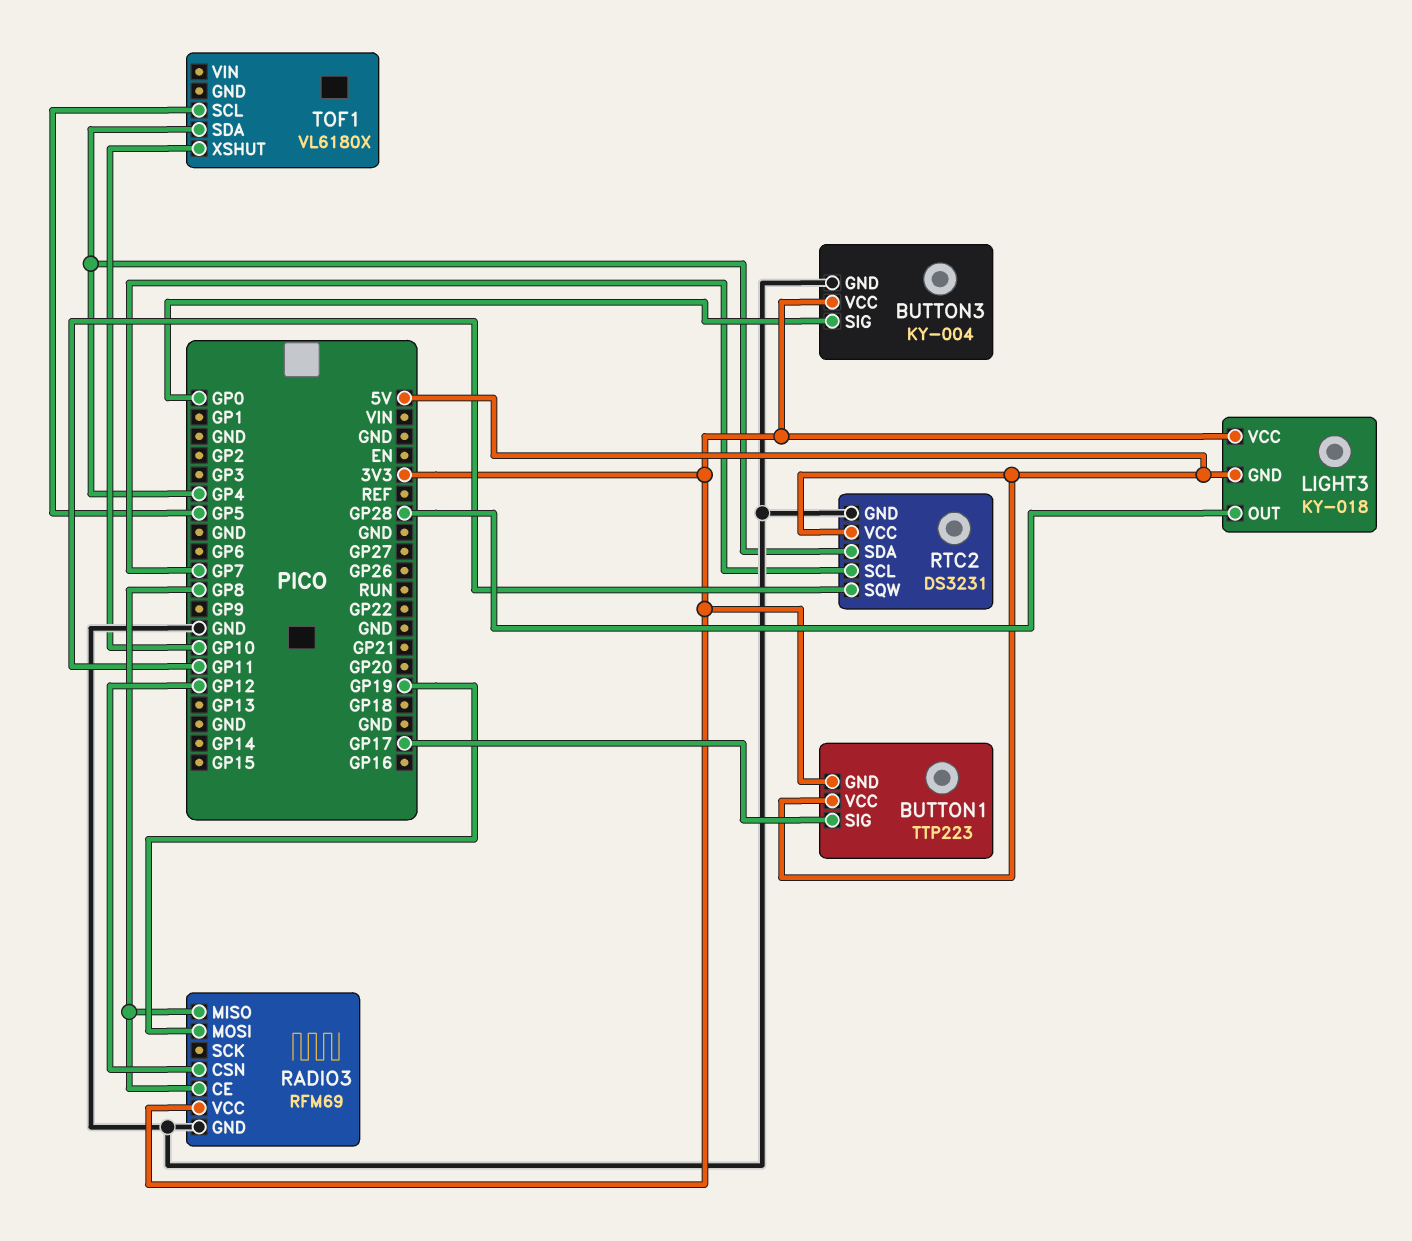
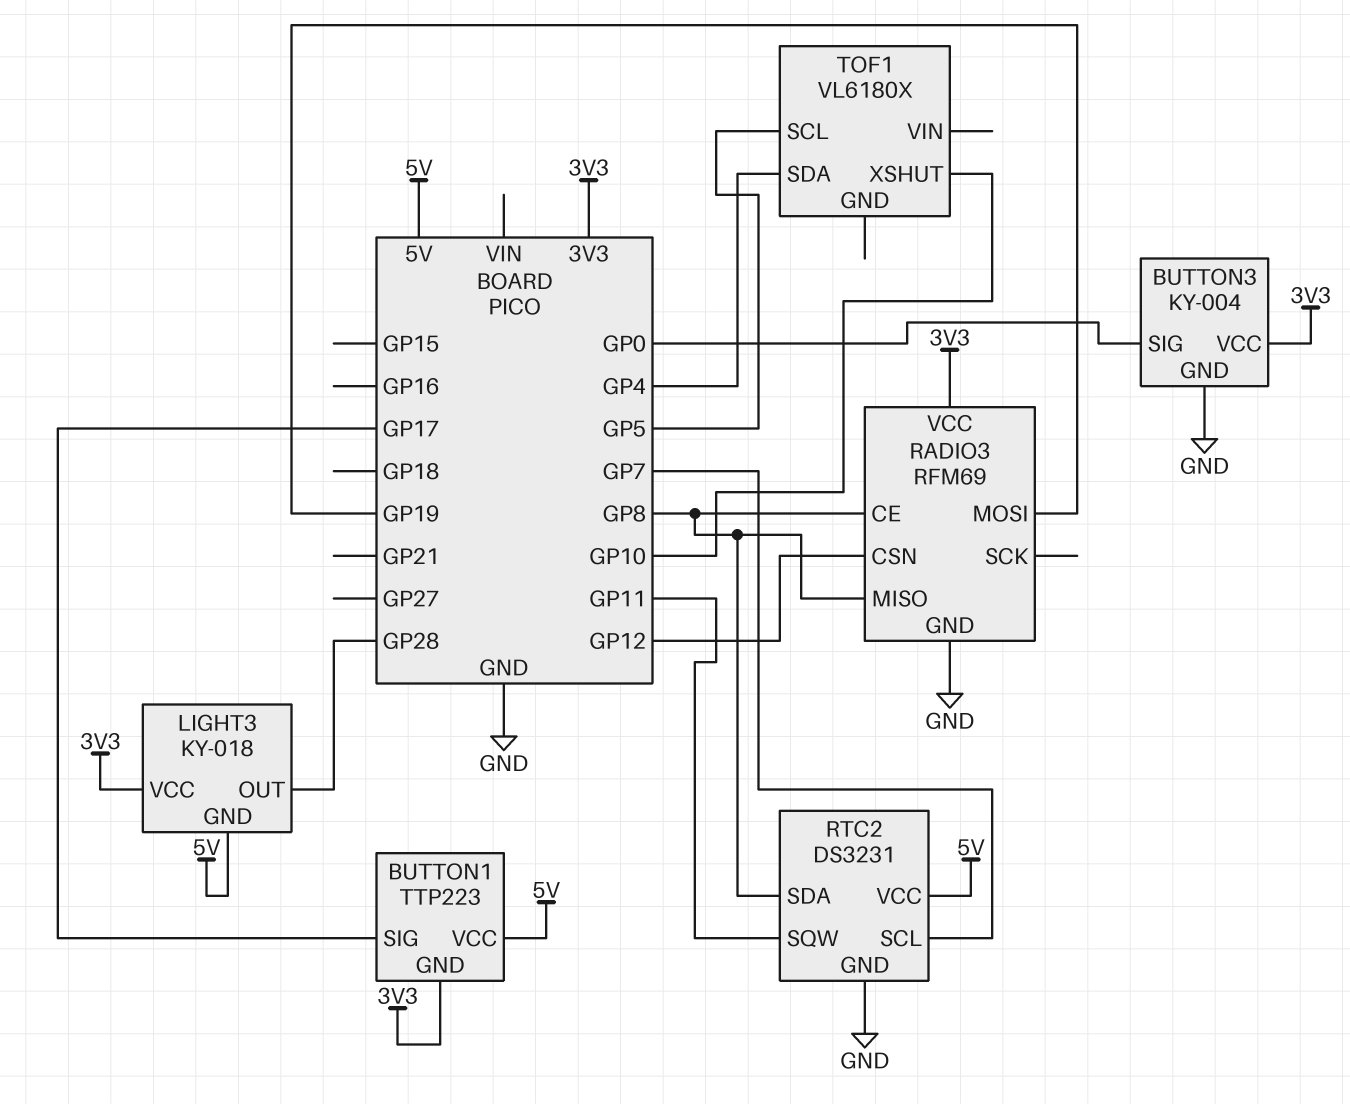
RTC2 pin SDA: GP4 -> GP8

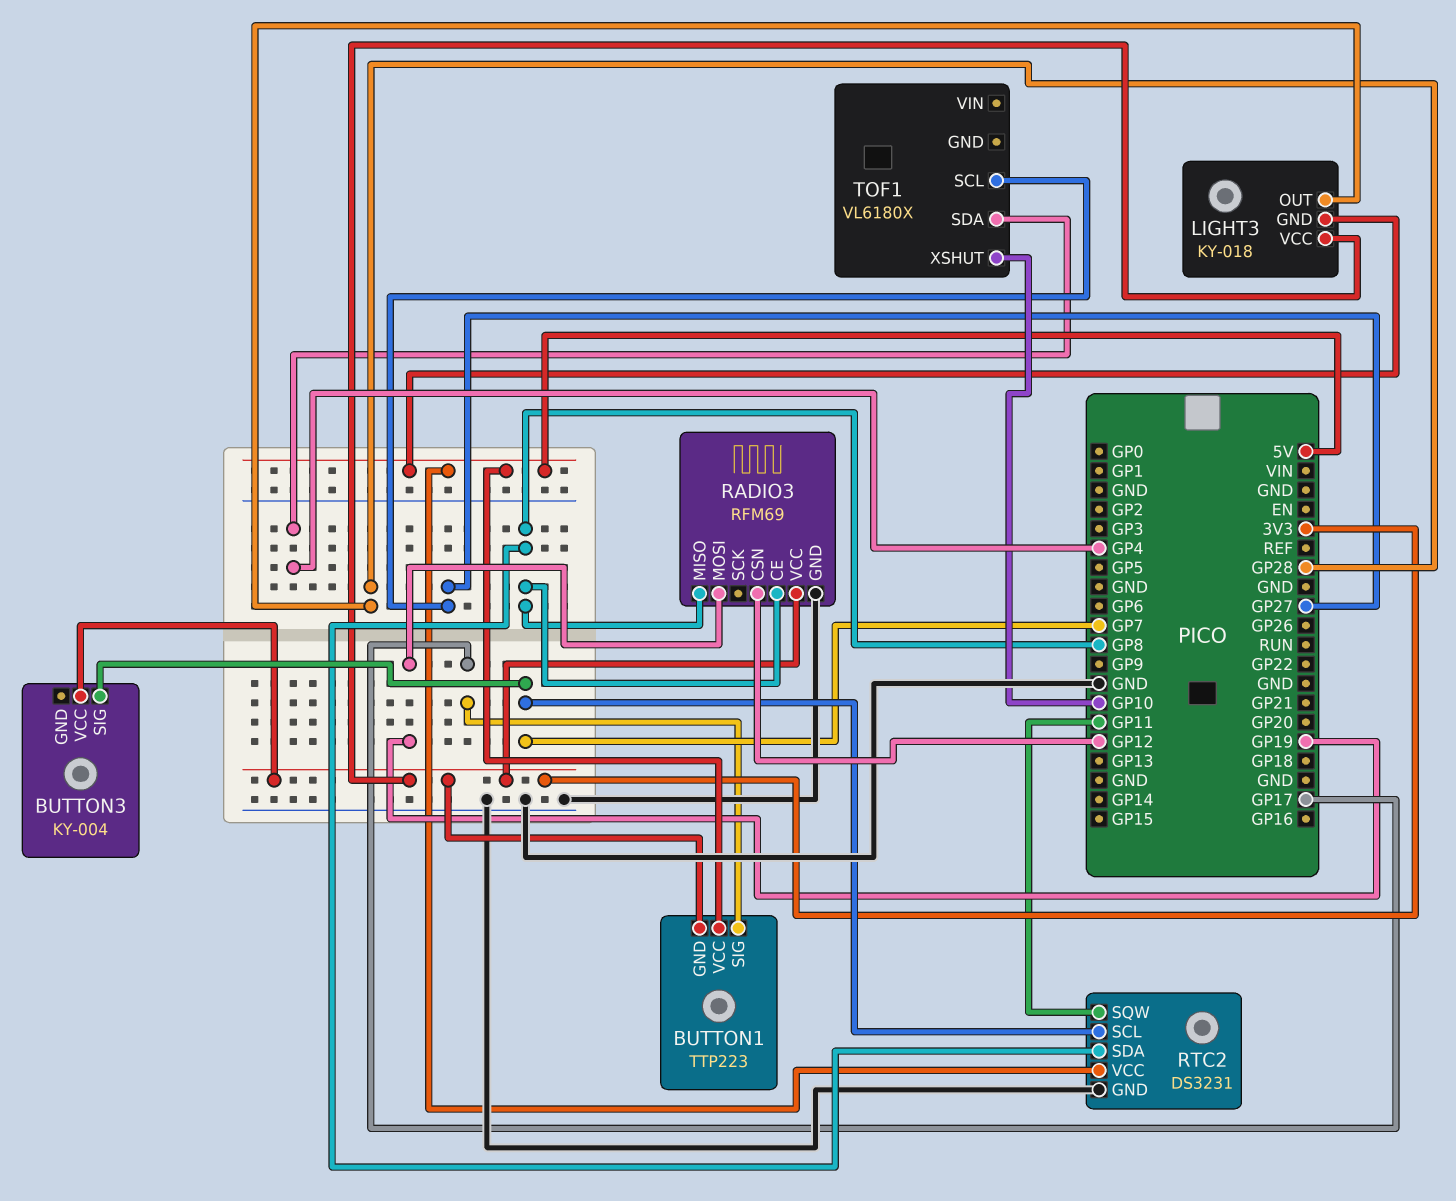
BUTTON3 pin GND: GND -> none
BUTTON3 pin SIG: GP0 -> GP7
TOF1 pin SCL: GP5 -> GP27

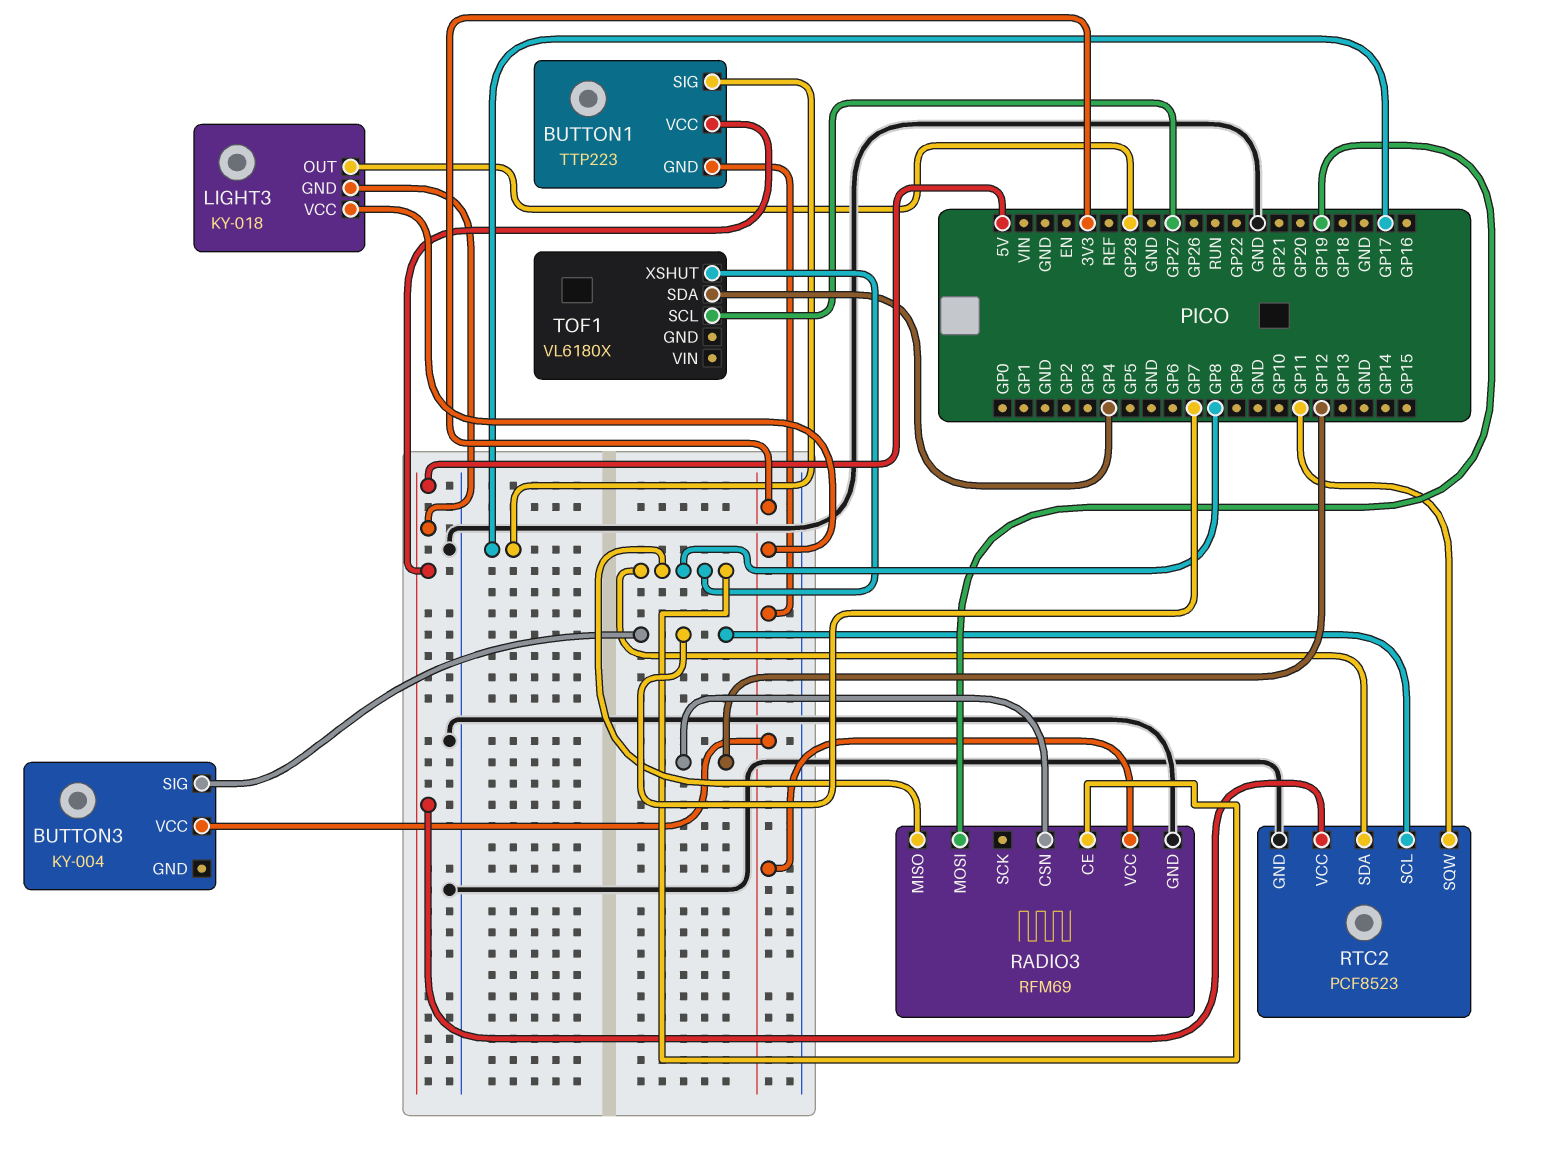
RTC2: DS3231 -> PCF8523
TOF1 pin XSHUT: GP10 -> GP8

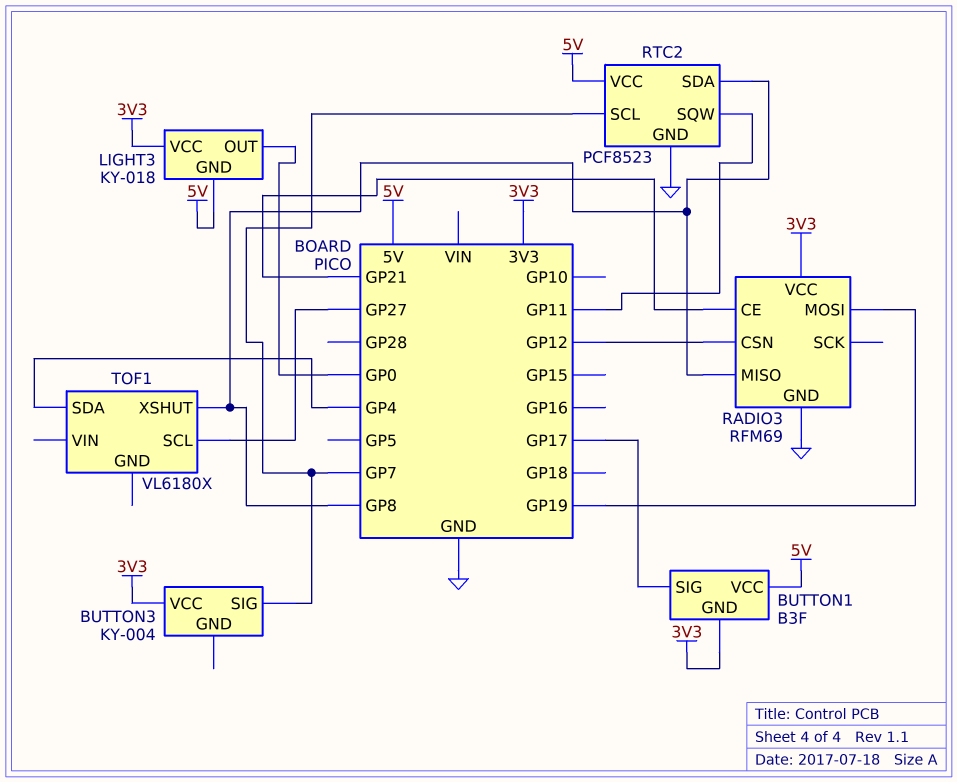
BUTTON1: TTP223 -> B3F
LIGHT3 pin OUT: GP28 -> GP0
RADIO3 pin CE: GP8 -> GP21

